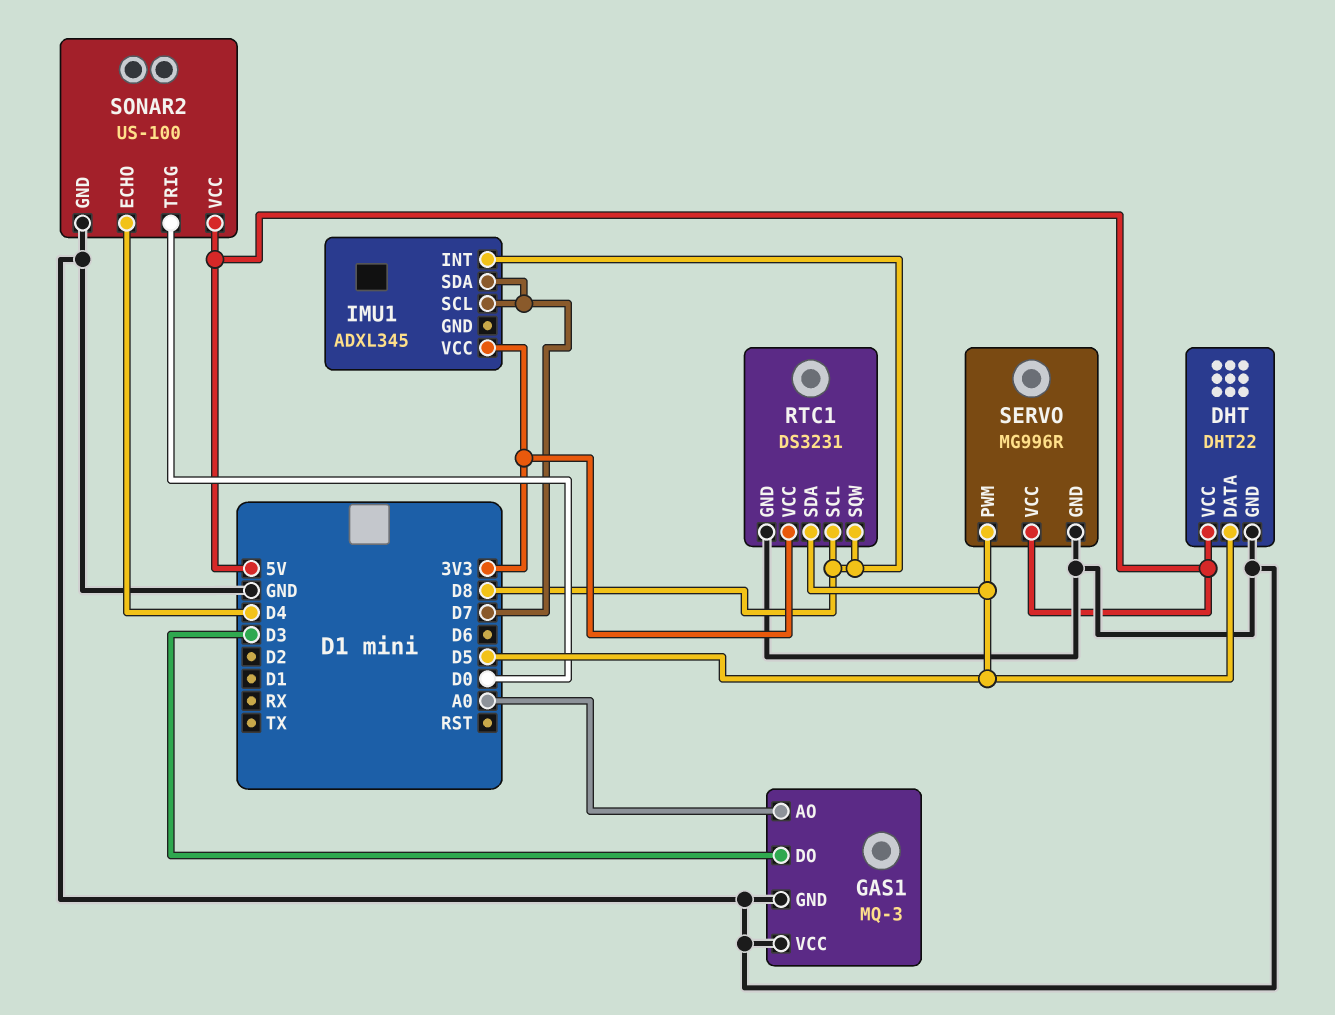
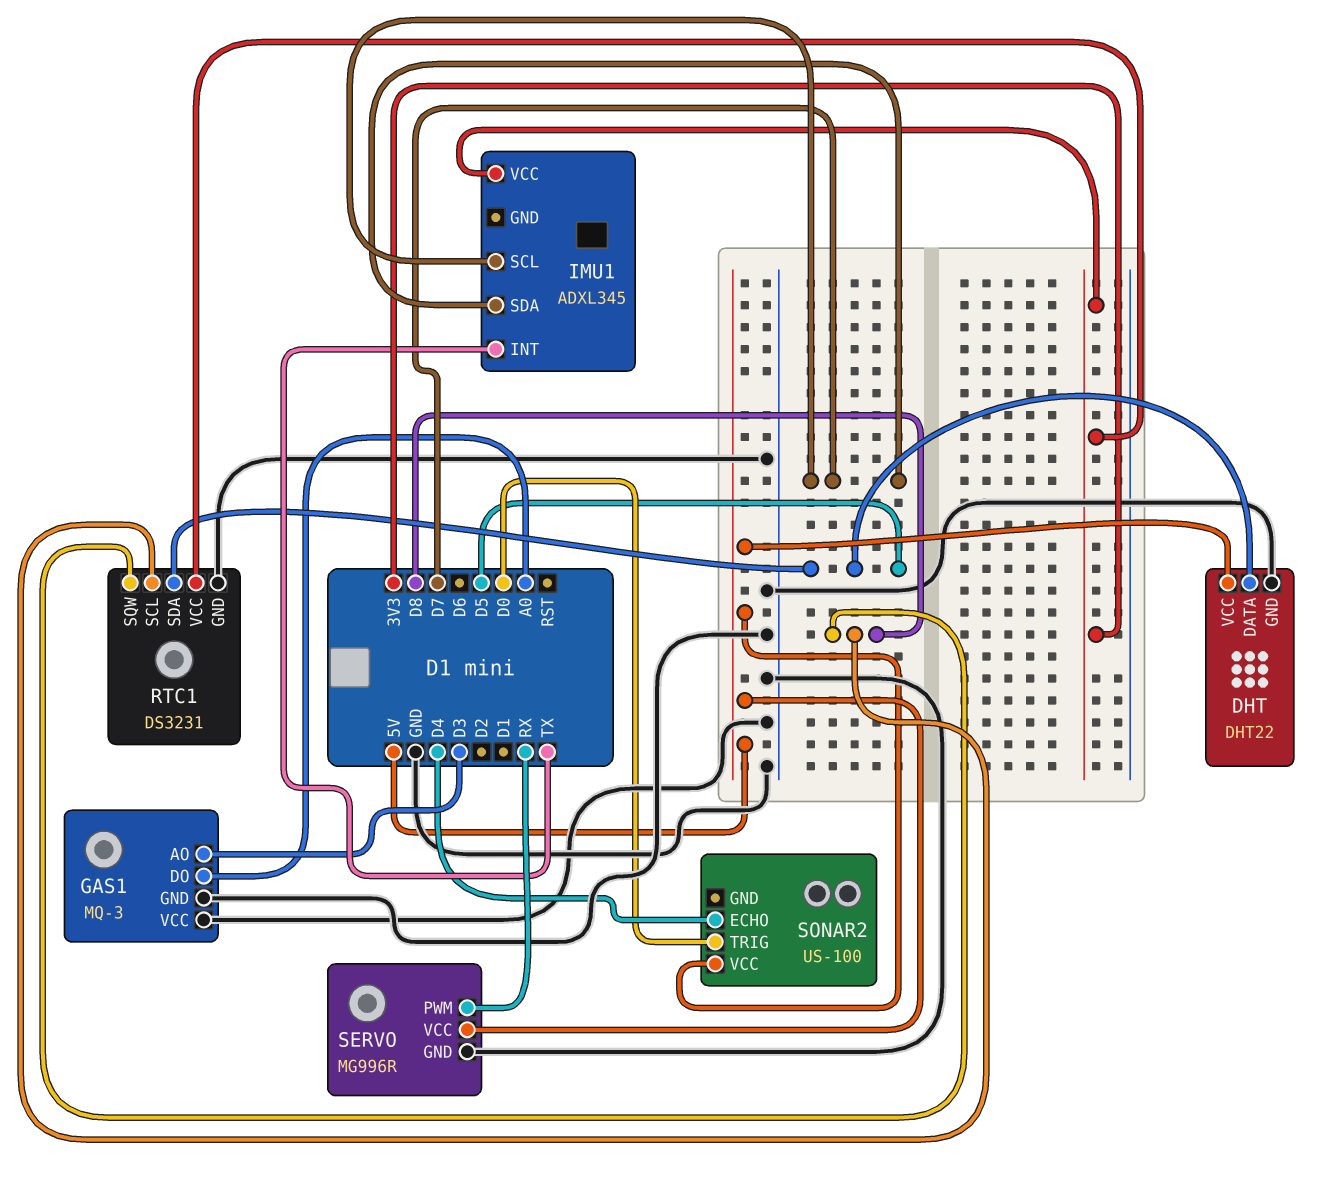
GAS1 pin AO: A0 -> D3
GAS1 pin DO: D3 -> A0
IMU1 pin INT: D8 -> TX
SERVO pin PWM: D5 -> RX
SONAR2 pin GND: GND -> none

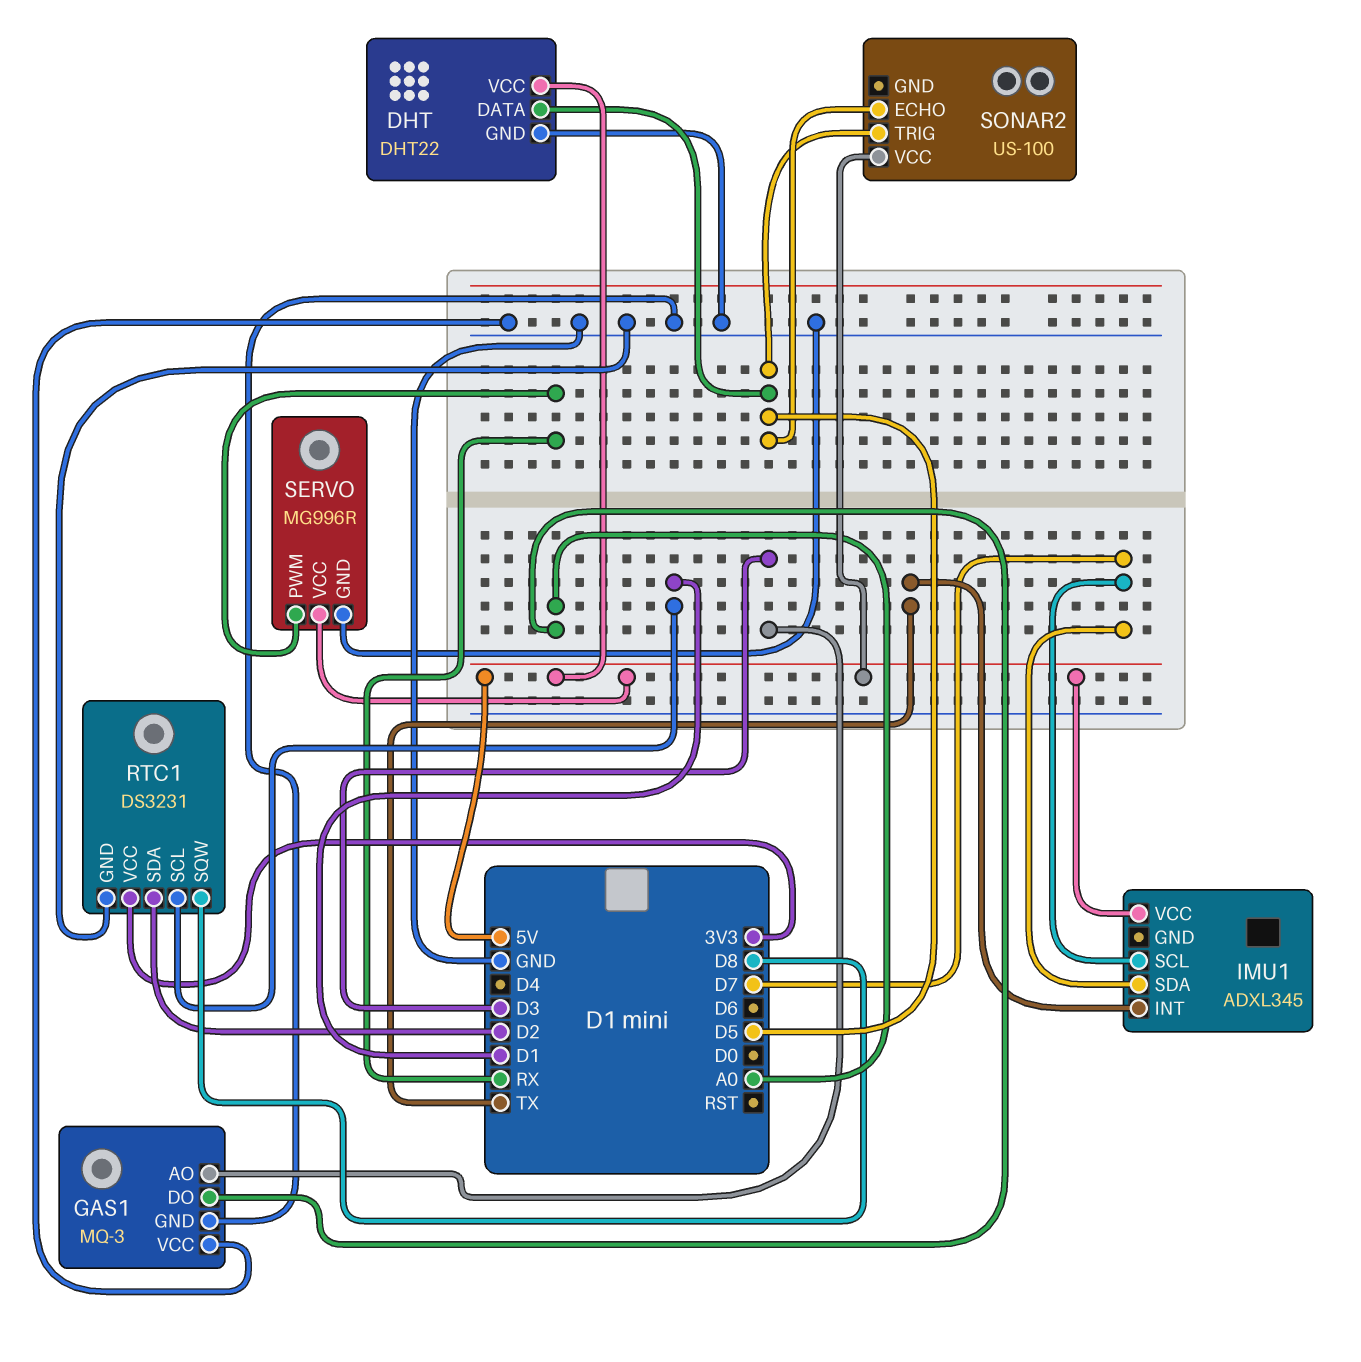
IMU1 pin VCC: 3V3 -> 5V
RTC1 pin SCL: D8 -> D1
RTC1 pin SDA: D5 -> D2
SONAR2 pin ECHO: D4 -> D5
SONAR2 pin TRIG: D0 -> D5

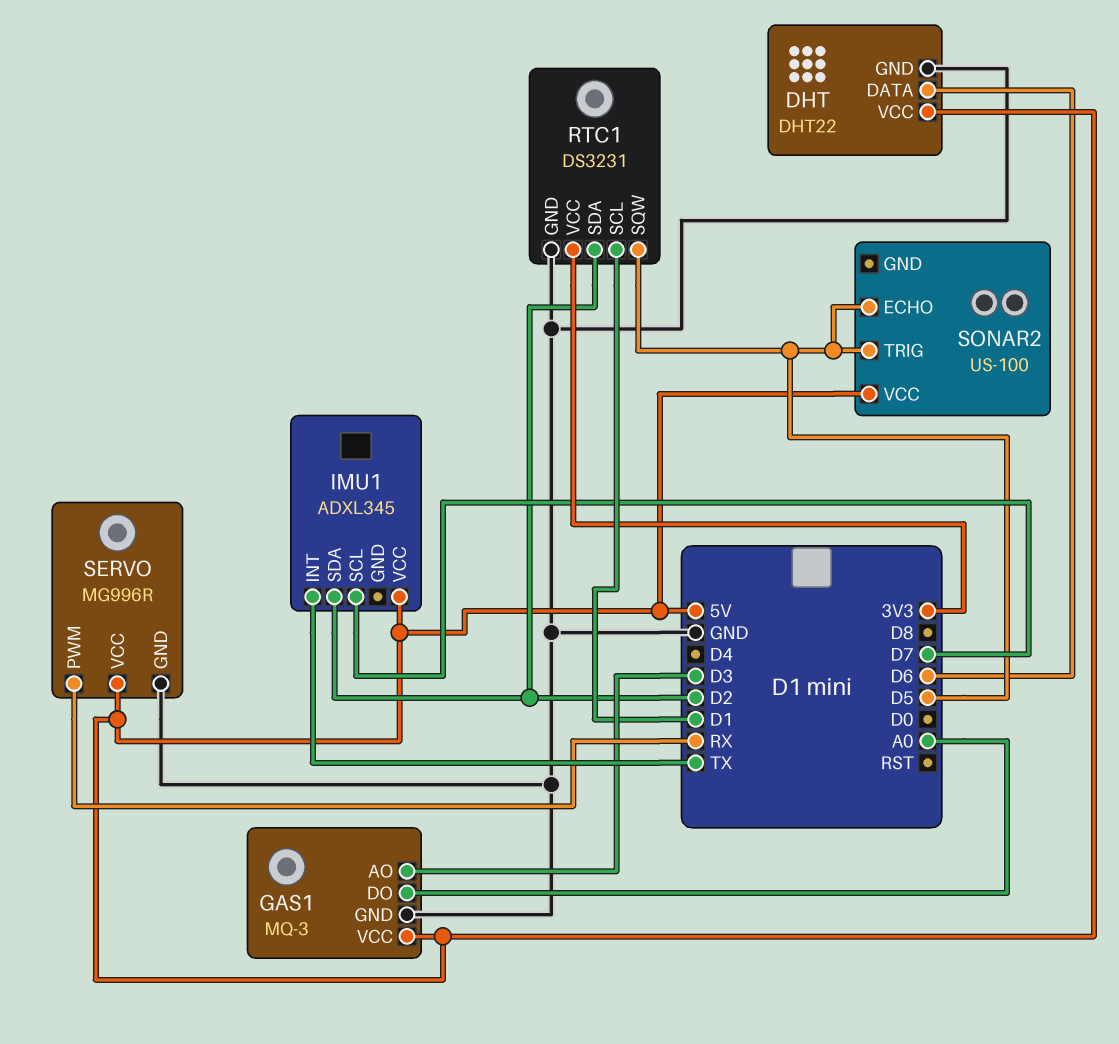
DHT pin DATA: D5 -> D6
GAS1 pin VCC: GND -> 5V
IMU1 pin SDA: D7 -> D2
RTC1 pin SQW: D8 -> D5

